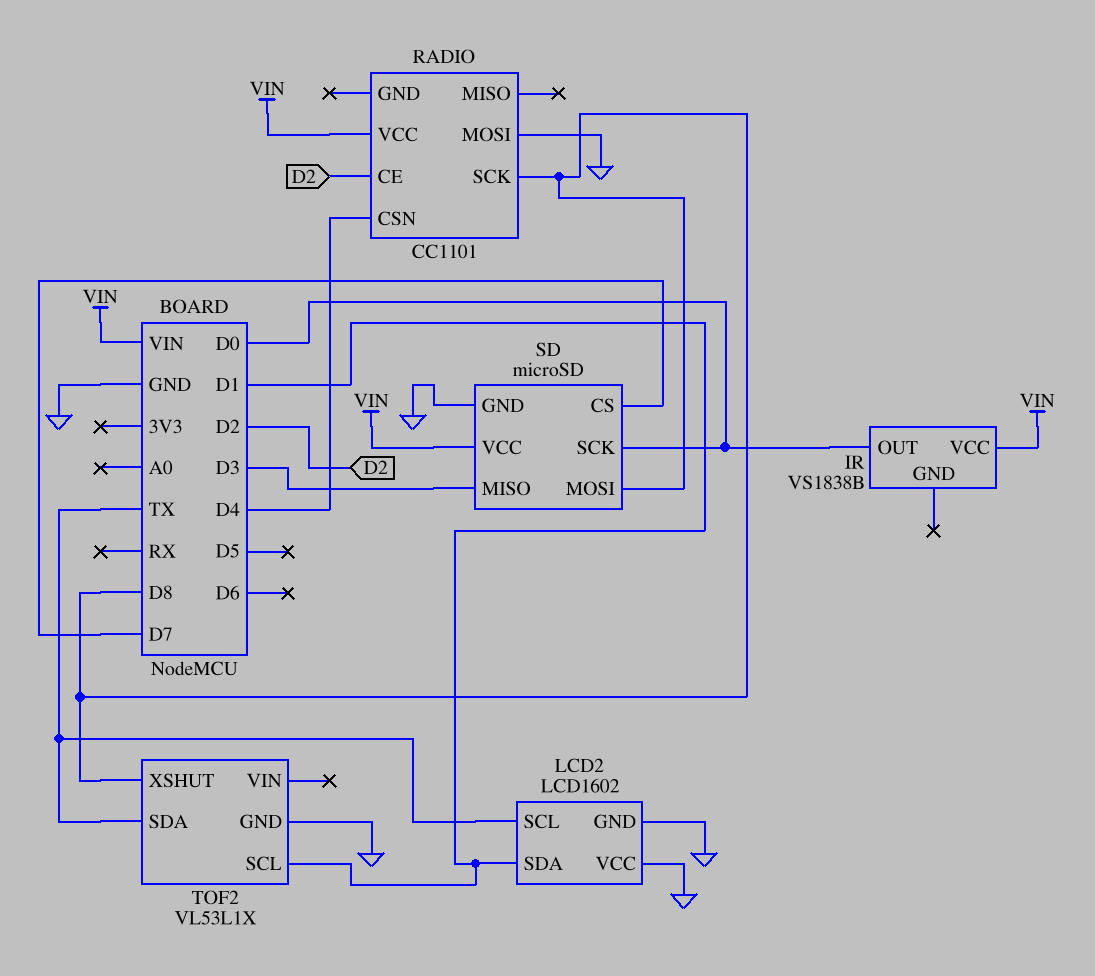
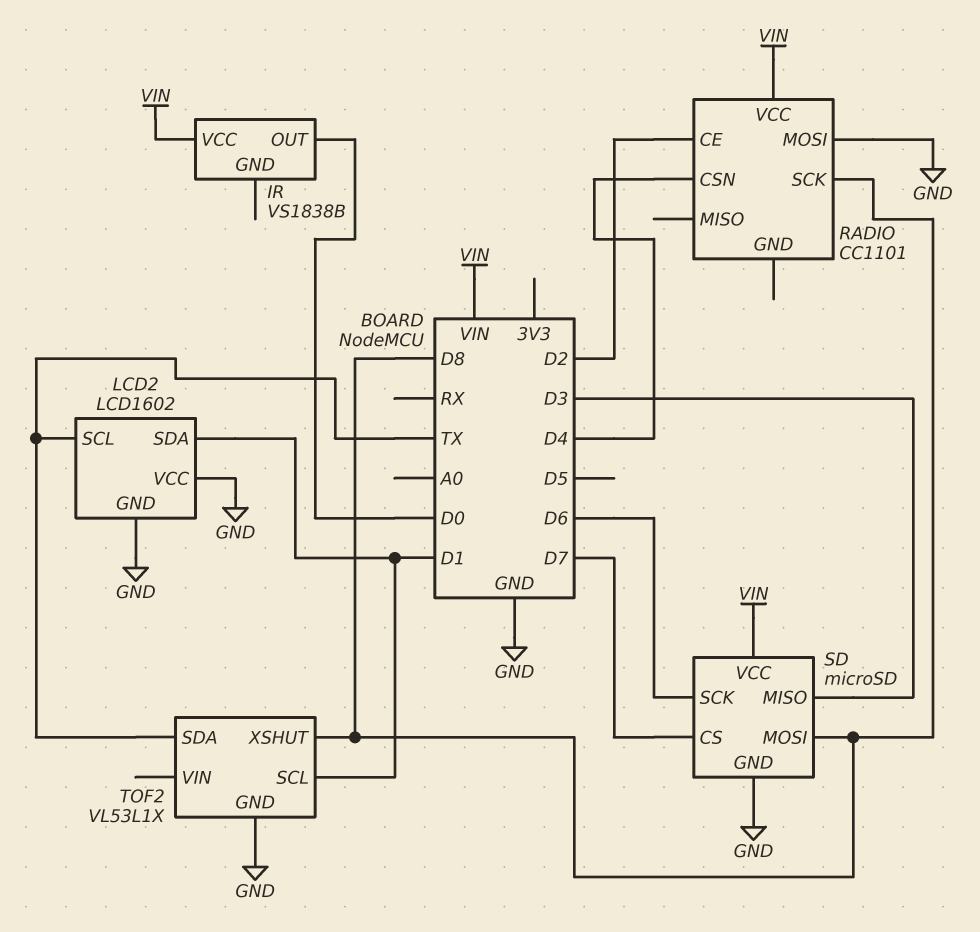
SD pin SCK: D0 -> D6

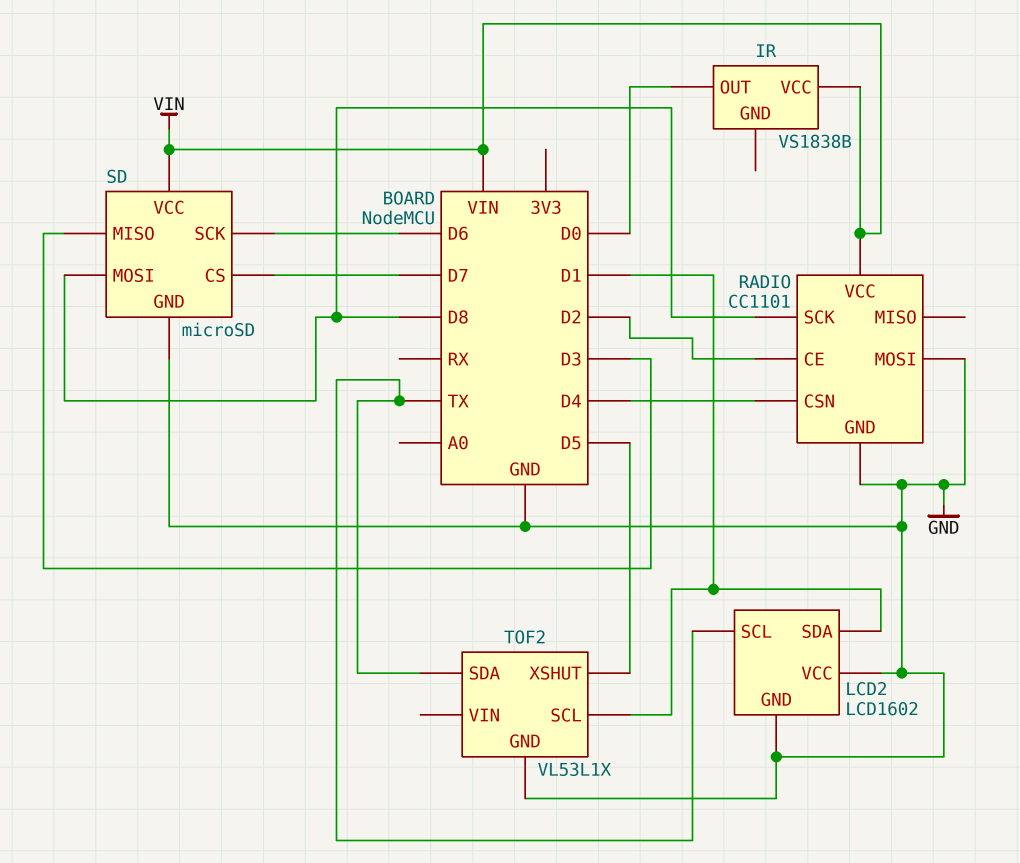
RADIO pin GND: none -> GND
TOF2 pin XSHUT: D8 -> D5

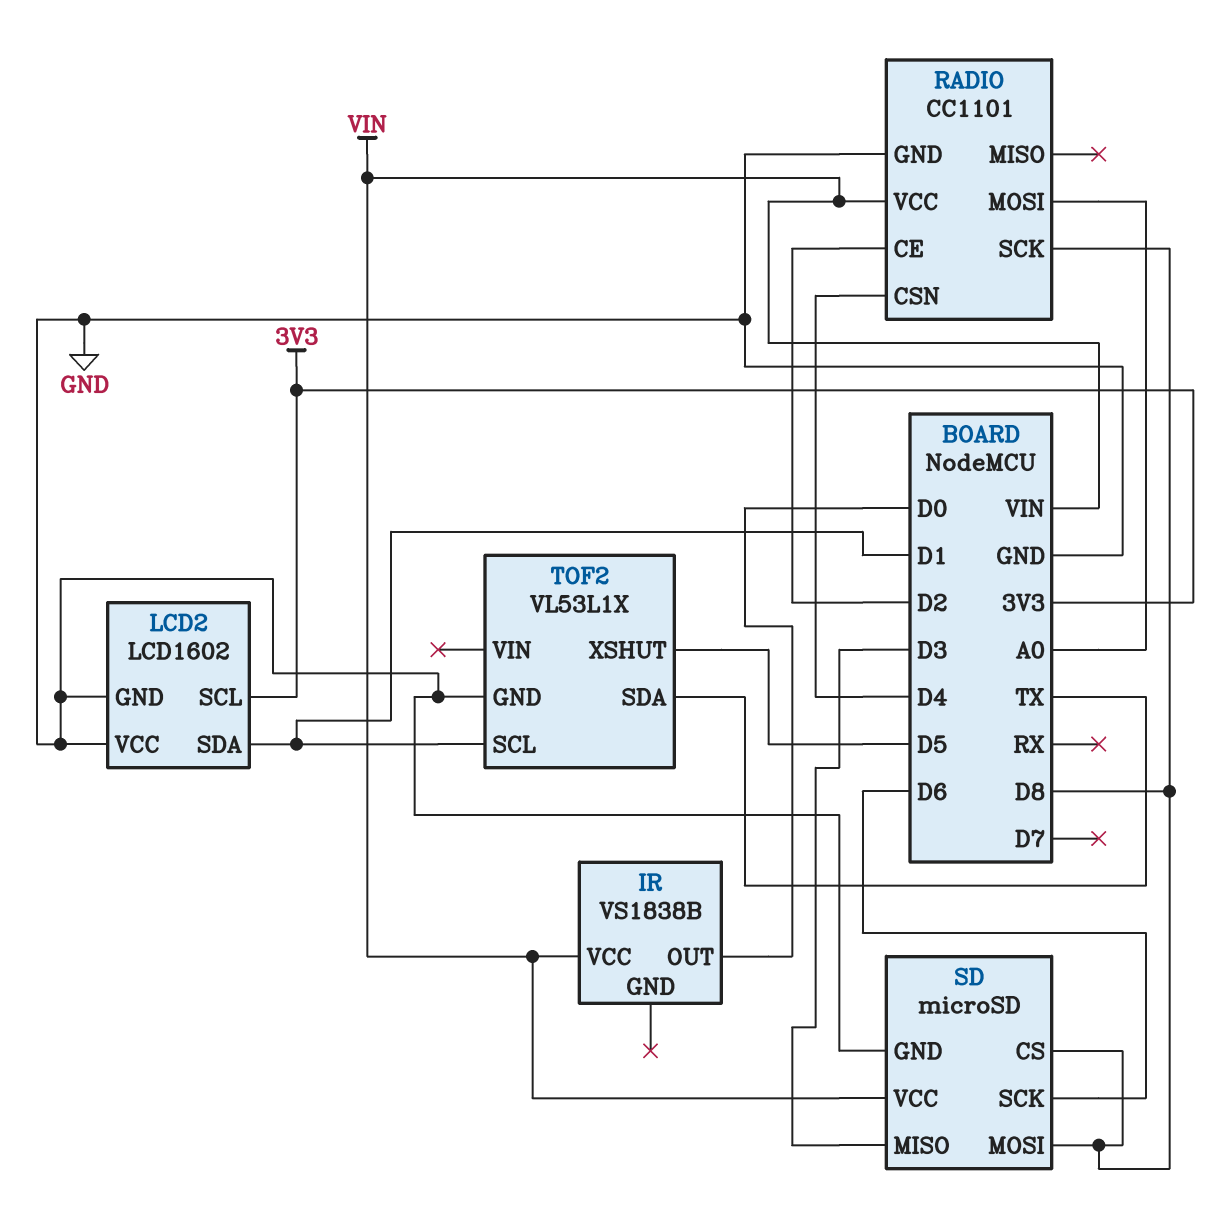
LCD2 pin SCL: TX -> 3V3
RADIO pin MOSI: GND -> A0
SD pin CS: D7 -> D8

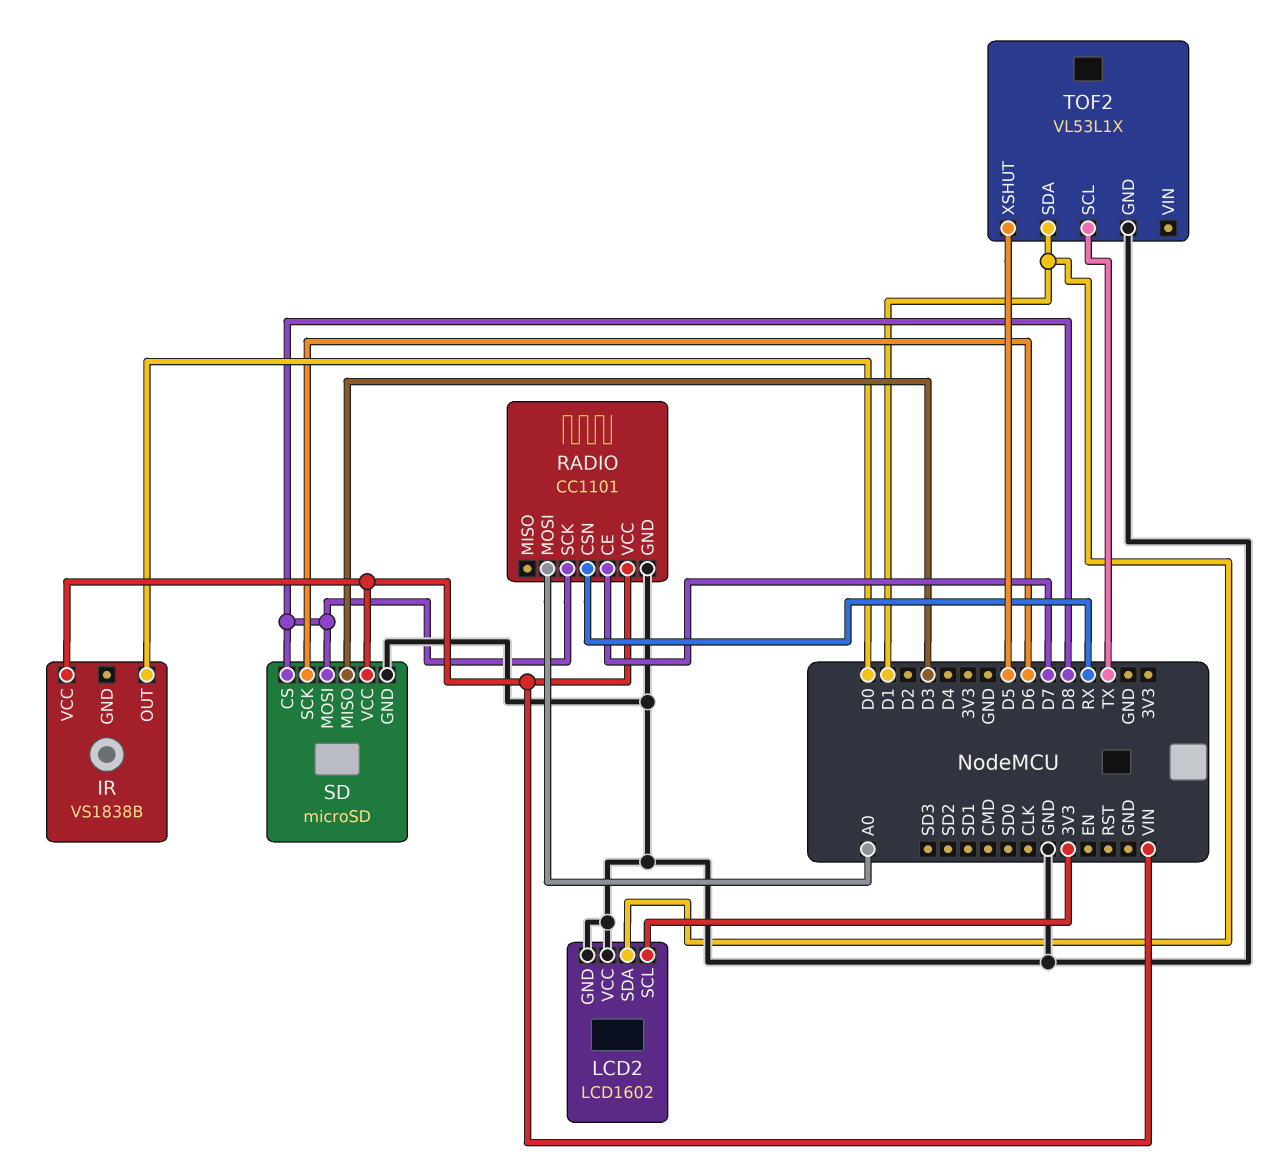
RADIO pin CE: D2 -> D7
RADIO pin CSN: D4 -> RX
TOF2 pin SCL: D1 -> TX
TOF2 pin SDA: TX -> D1

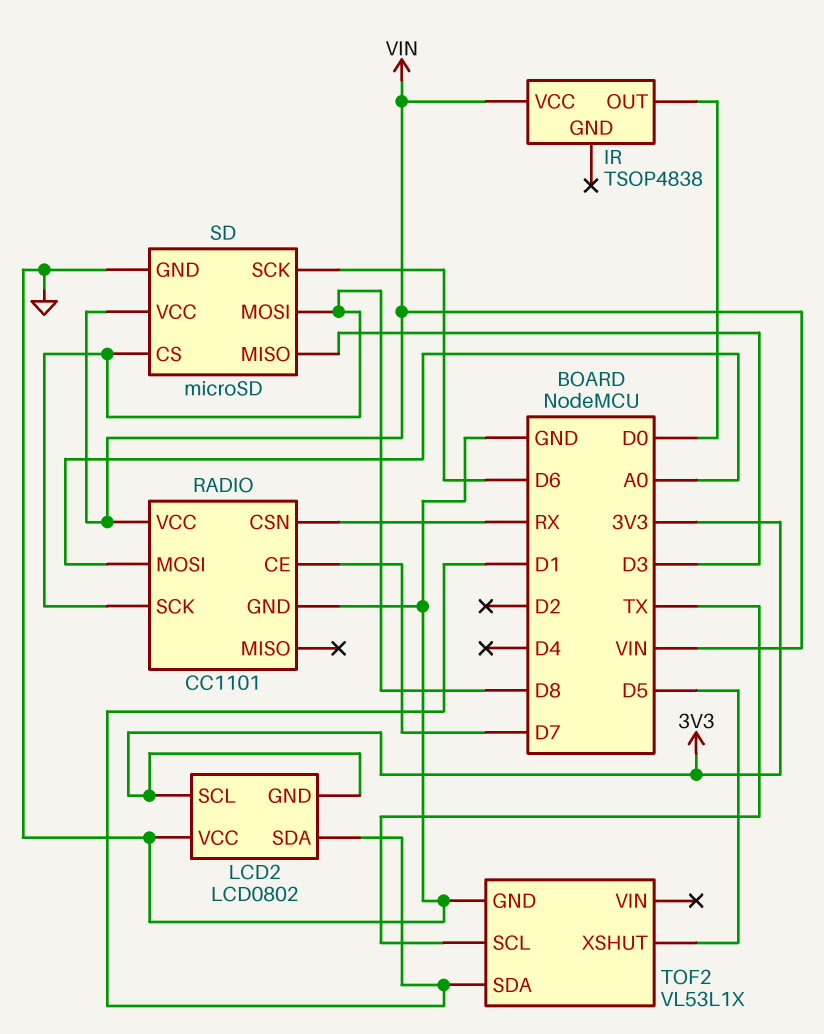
IR: VS1838B -> TSOP4838
LCD2: LCD1602 -> LCD0802
LCD2 pin GND: GND -> 3V3

